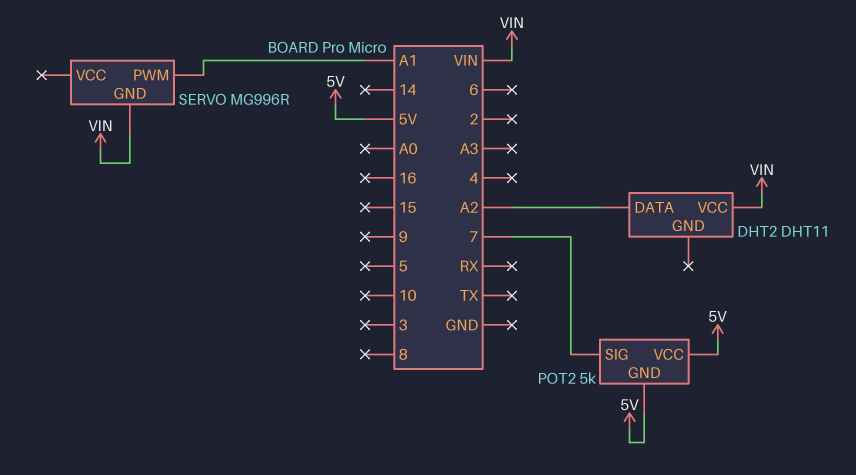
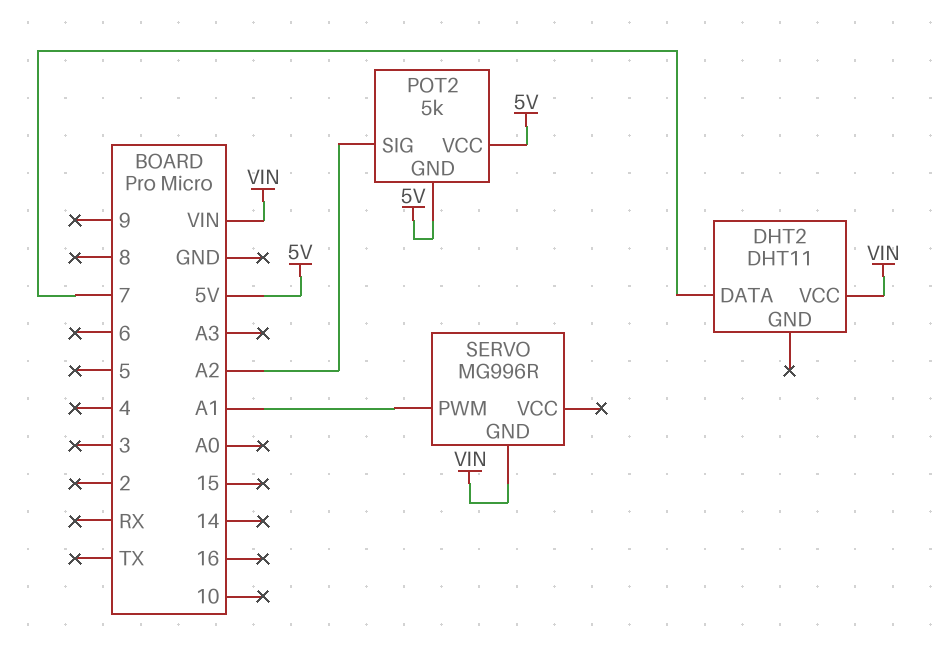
DHT2 pin DATA: A2 -> 7
POT2 pin SIG: 7 -> A2

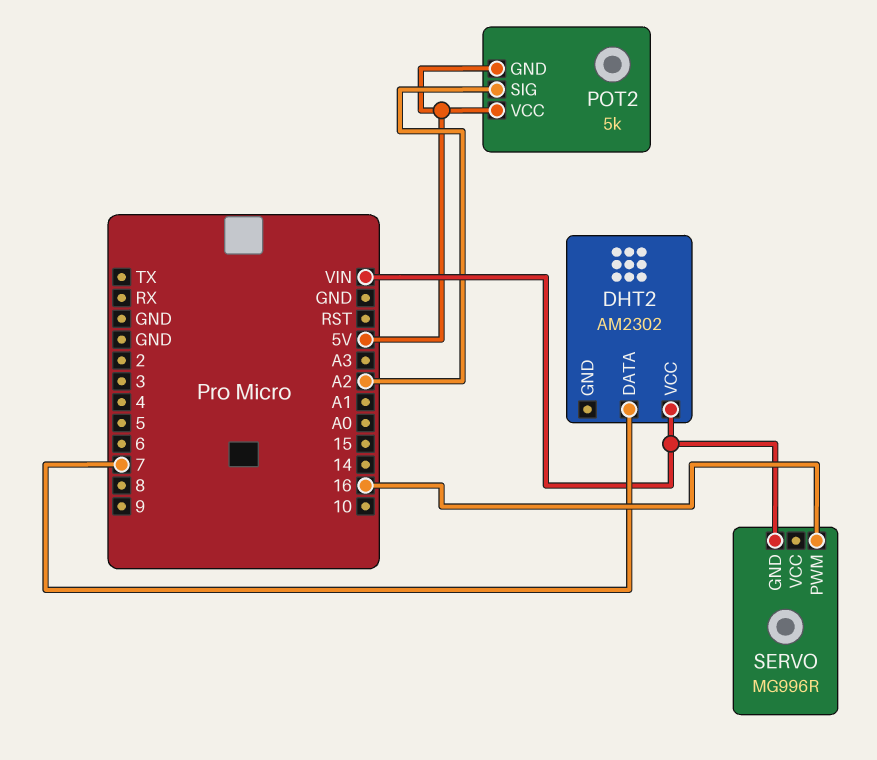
DHT2: DHT11 -> AM2302
SERVO pin PWM: A1 -> 16

